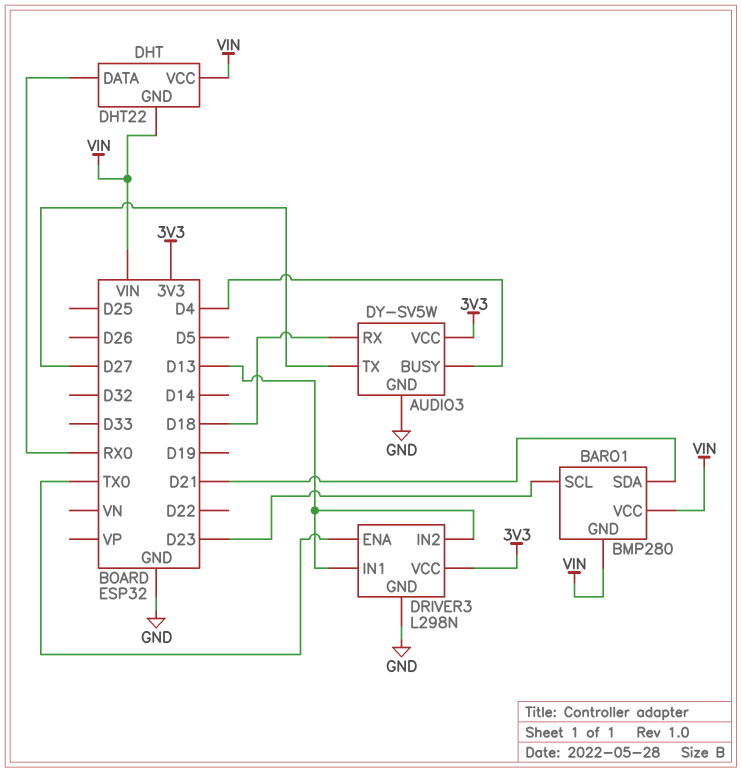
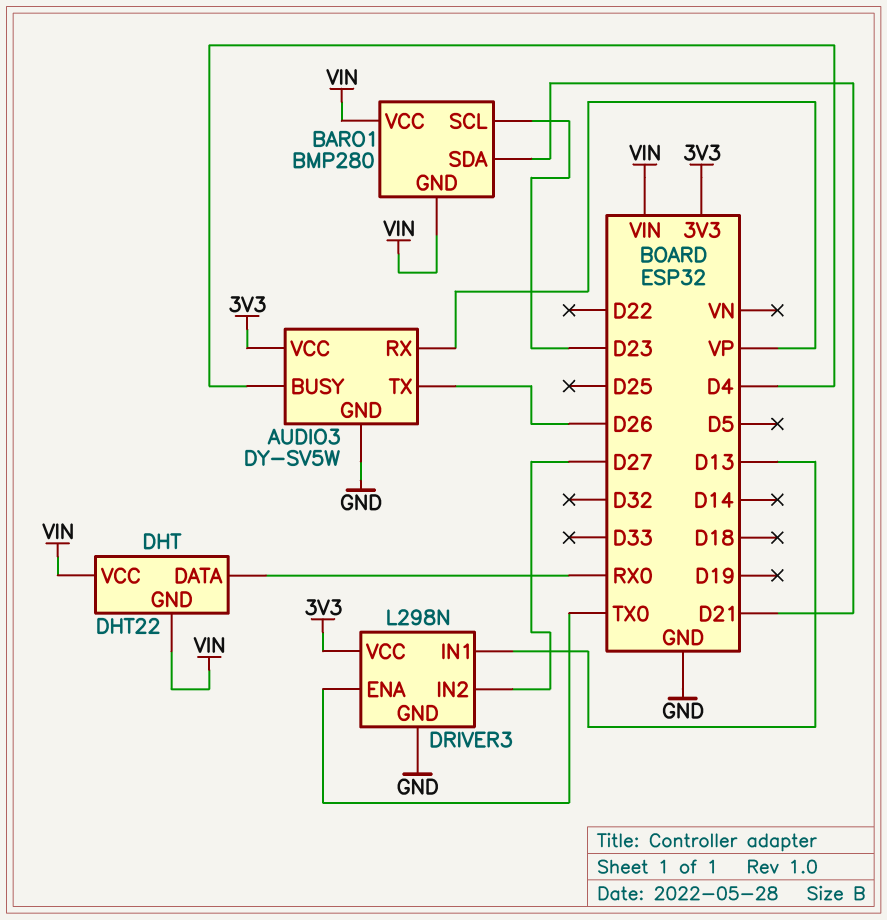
AUDIO3 pin RX: D18 -> VP
AUDIO3 pin TX: D27 -> D26
DRIVER3 pin IN2: D13 -> D27

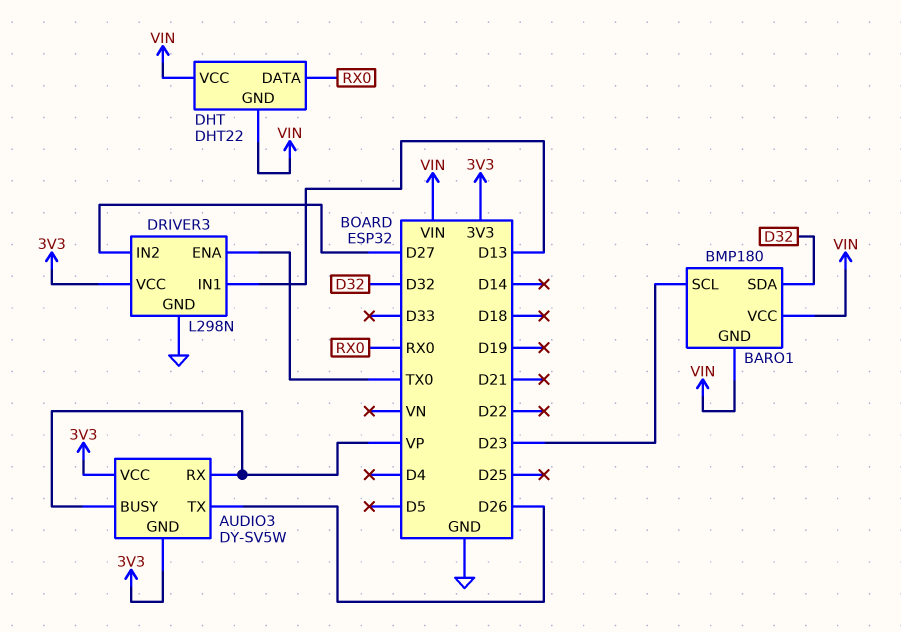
AUDIO3 pin BUSY: D4 -> VP
AUDIO3 pin GND: GND -> 3V3
BARO1: BMP280 -> BMP180
BARO1 pin SDA: D21 -> D32

